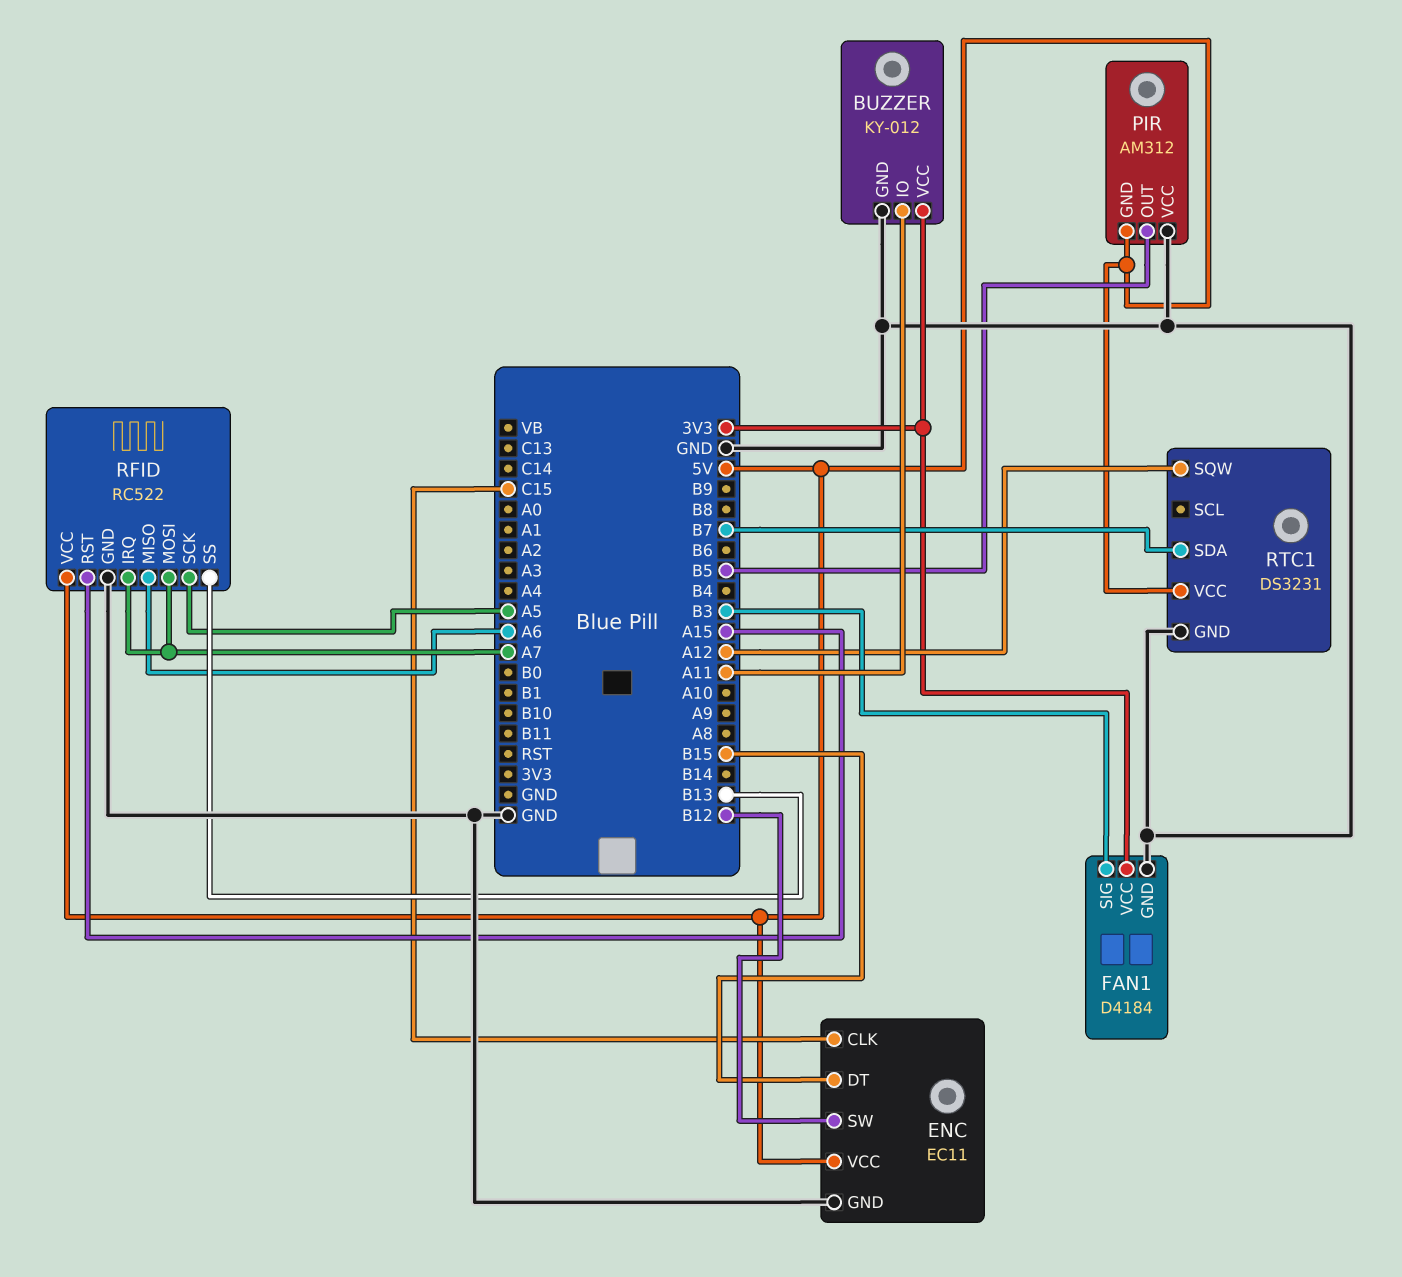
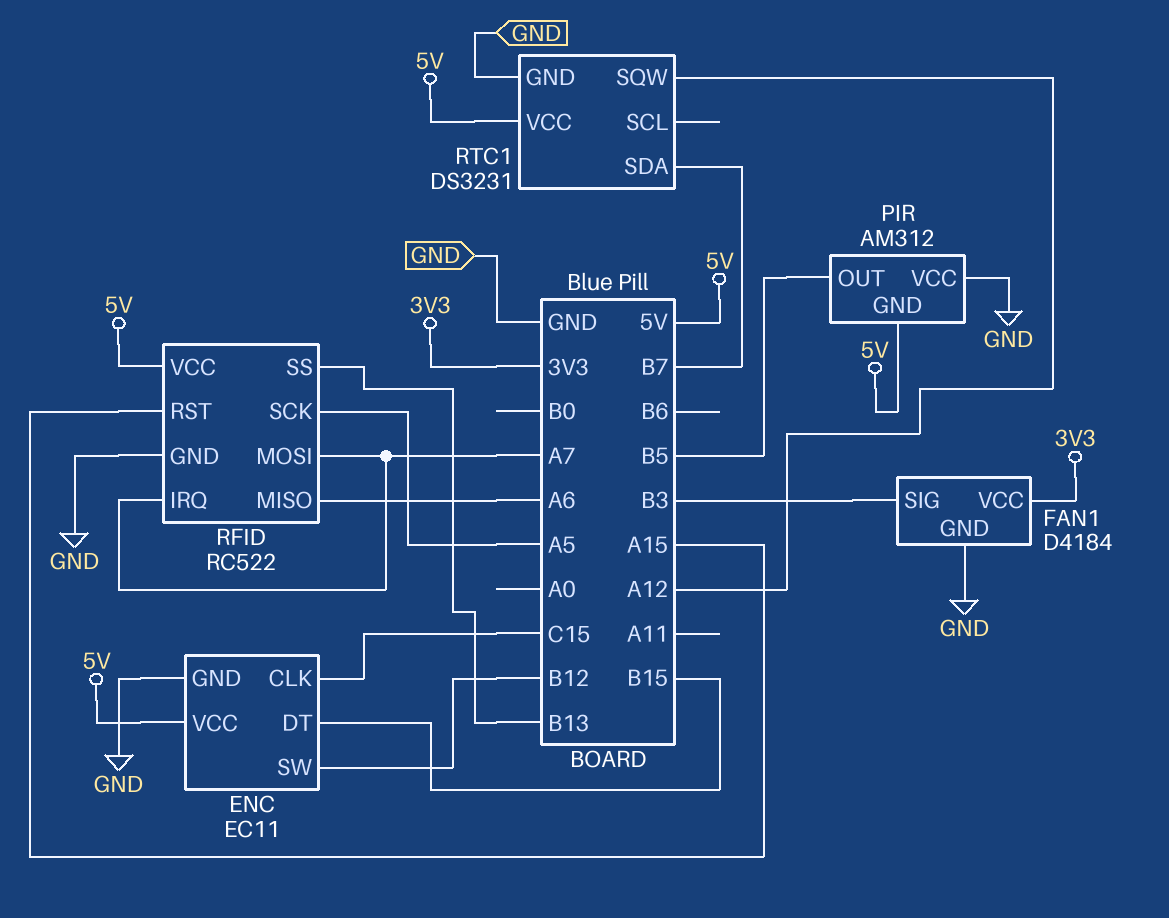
BUZZER: KY-012 -> none
BUZZER pin GND: GND -> none
BUZZER pin IO: A11 -> none
BUZZER pin VCC: 3V3 -> none

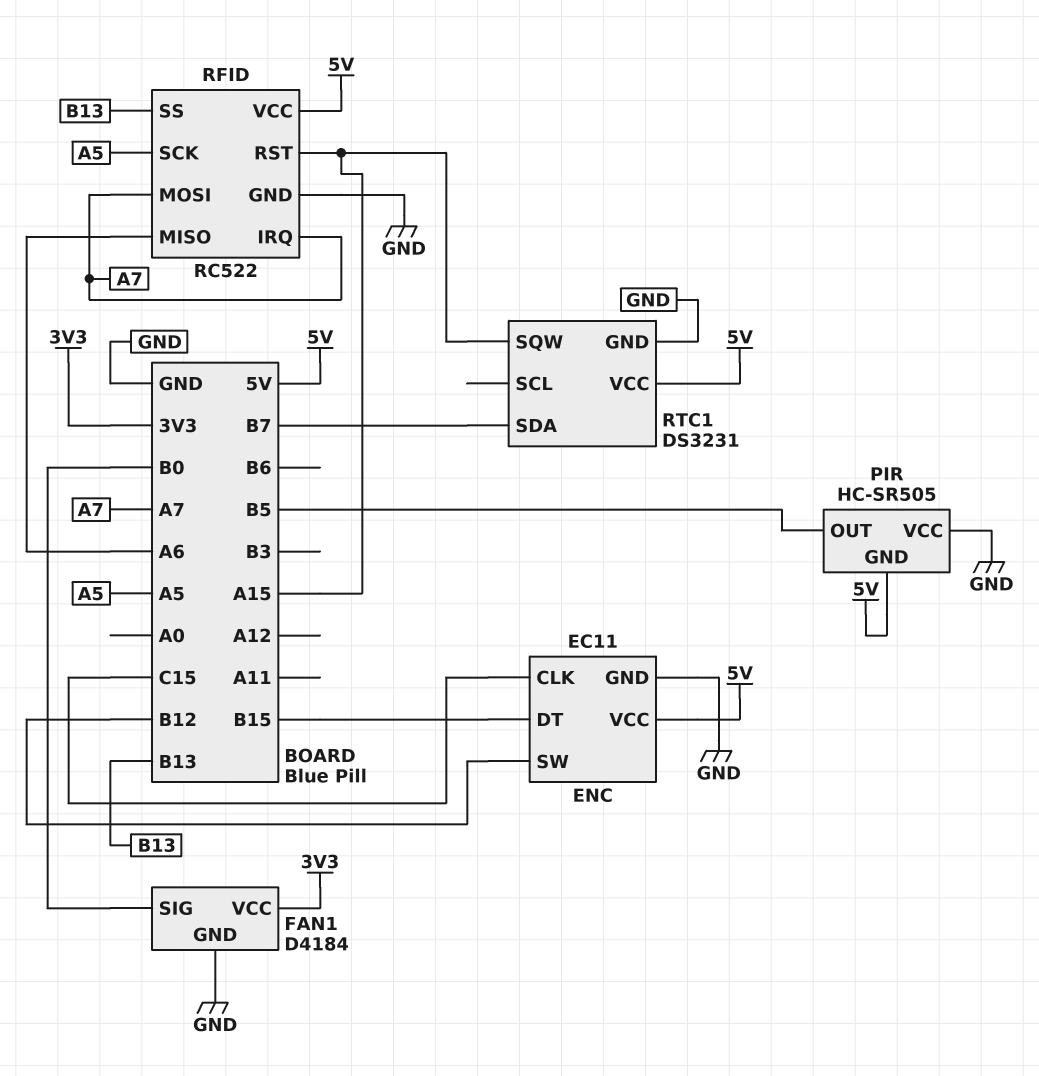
FAN1 pin SIG: B3 -> B0
PIR: AM312 -> HC-SR505
RTC1 pin SQW: A12 -> A15

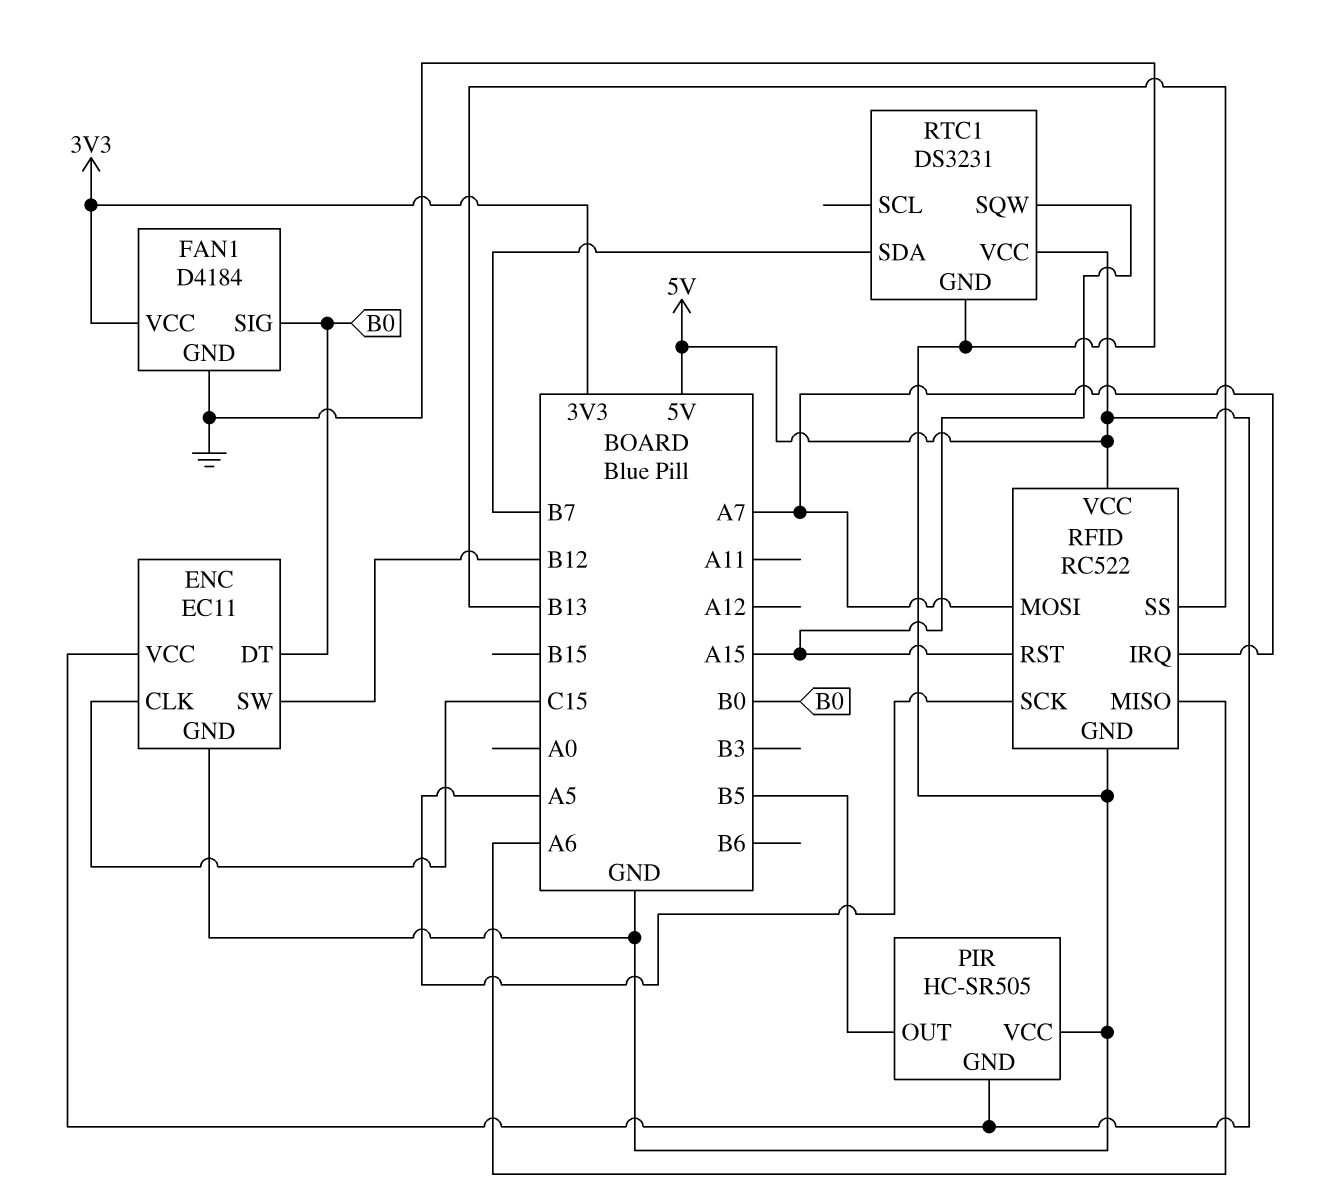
ENC pin DT: B15 -> B0

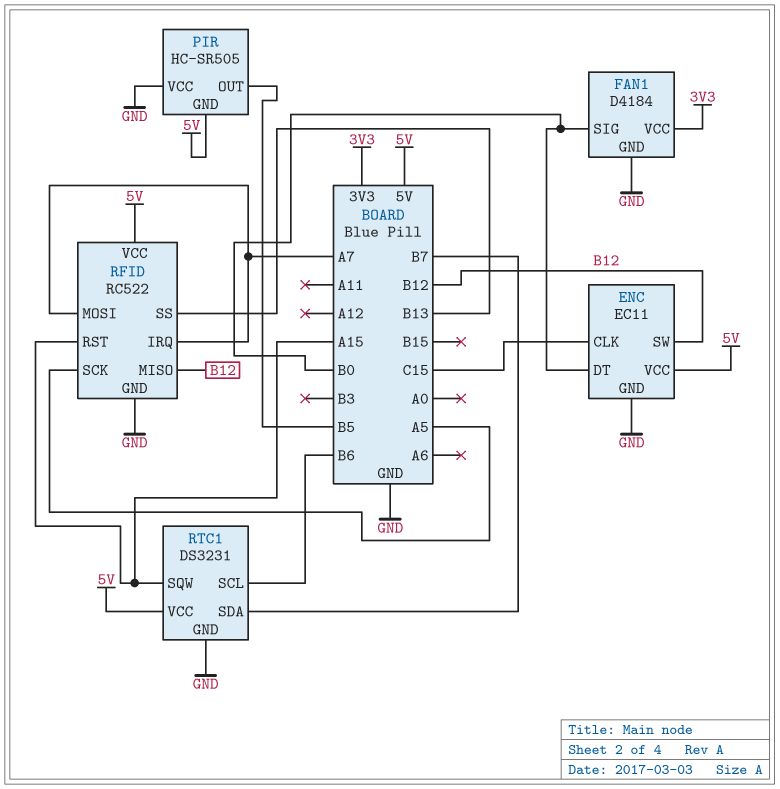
RFID pin MISO: A6 -> B12
RTC1 pin SCL: none -> B6

